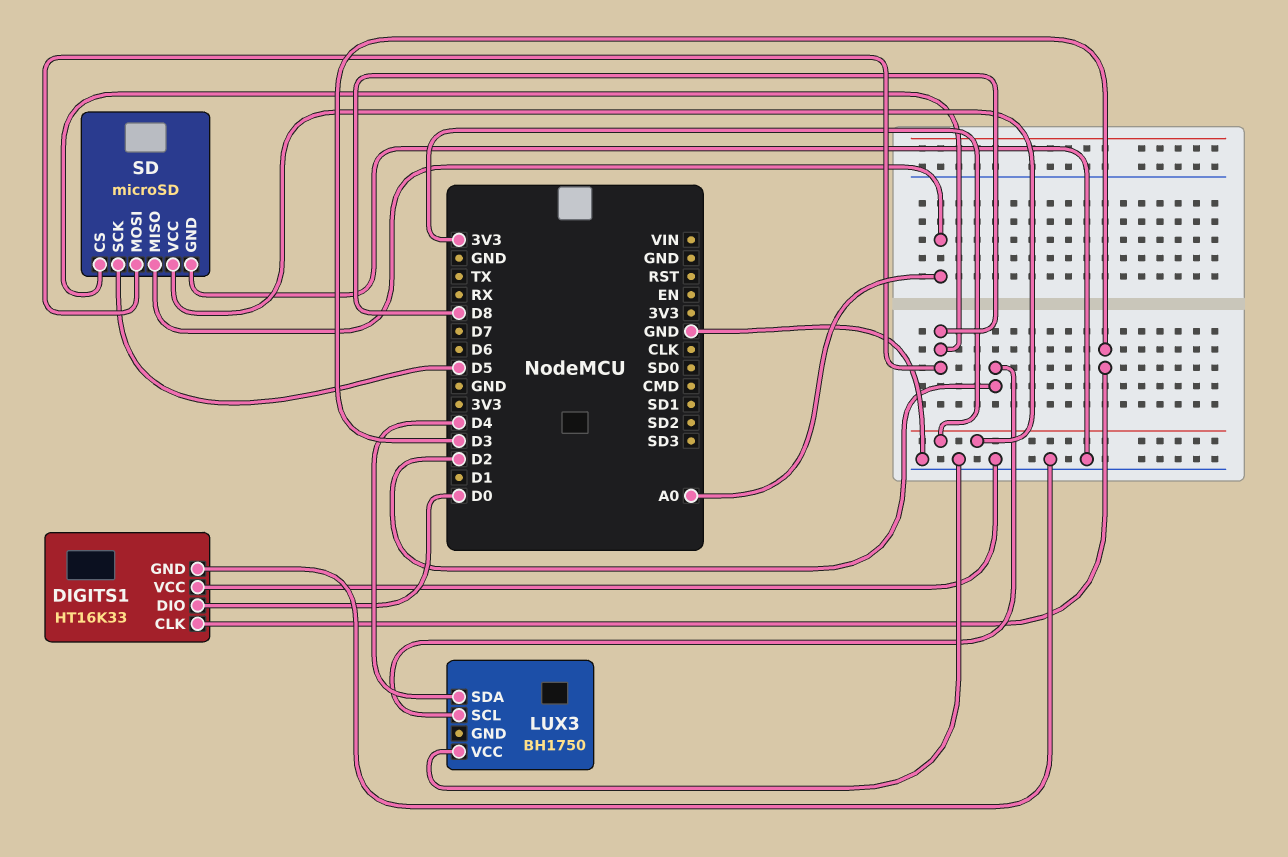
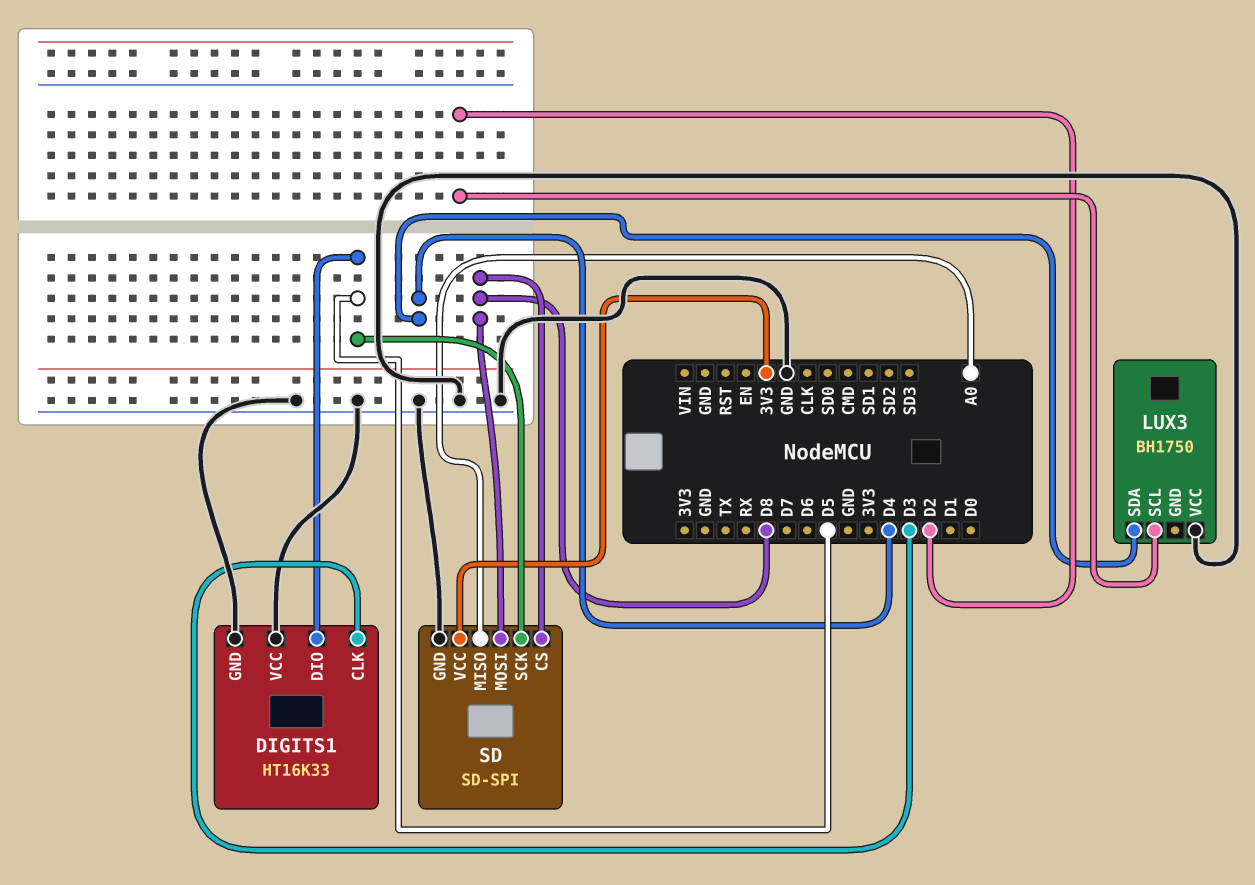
DIGITS1 pin DIO: D0 -> D5
SD: microSD -> SD-SPI

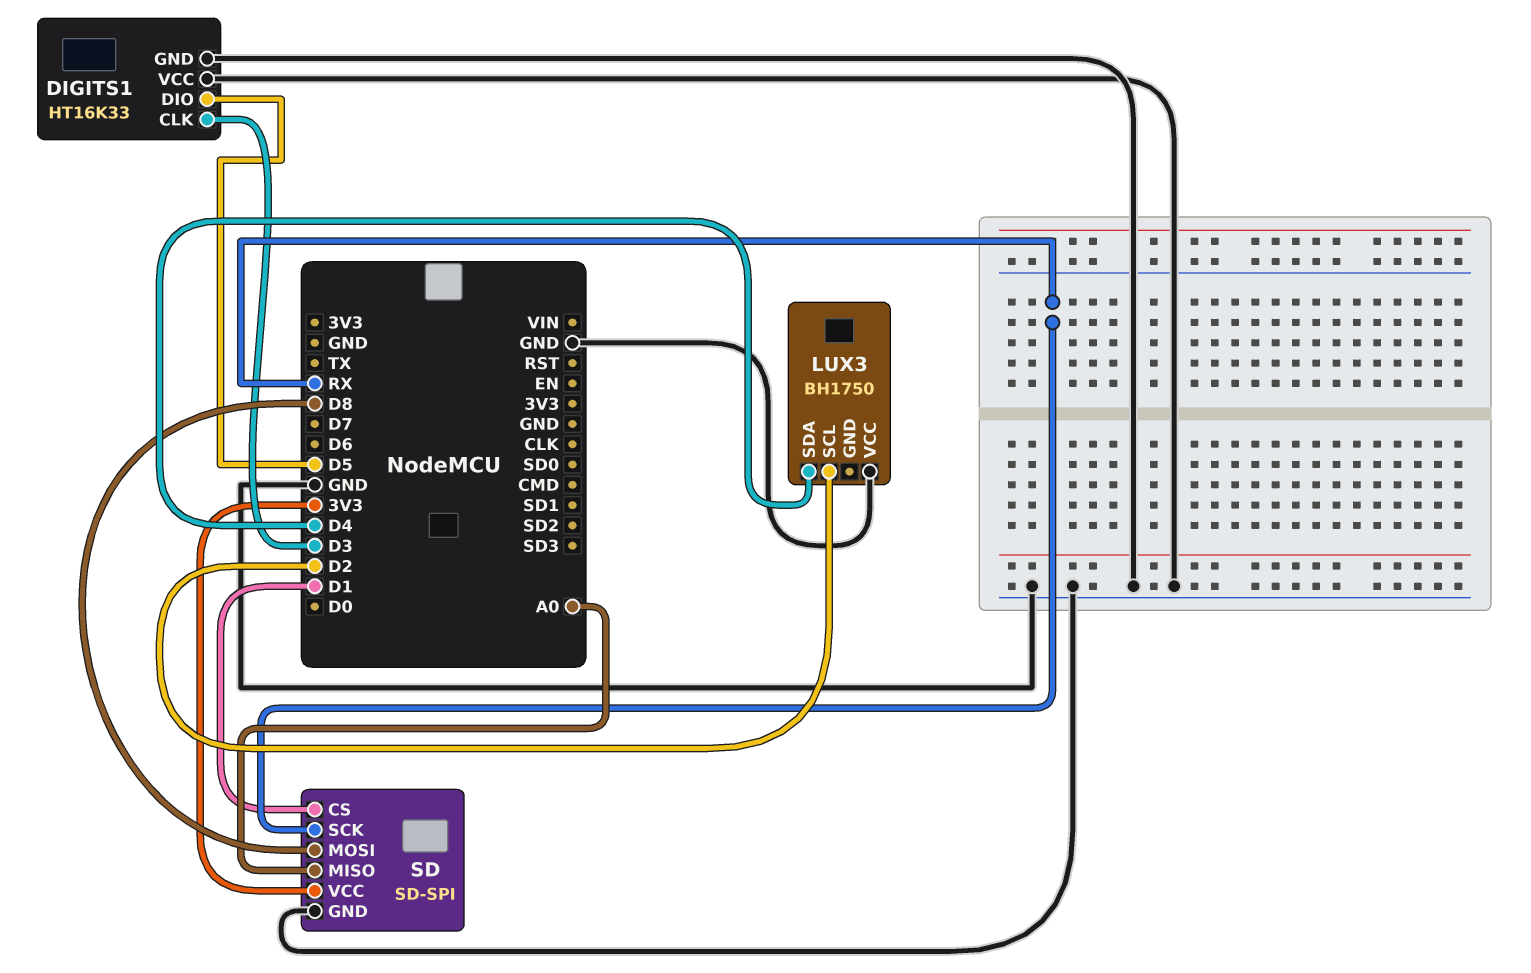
SD pin CS: D8 -> D1
SD pin SCK: D5 -> RX

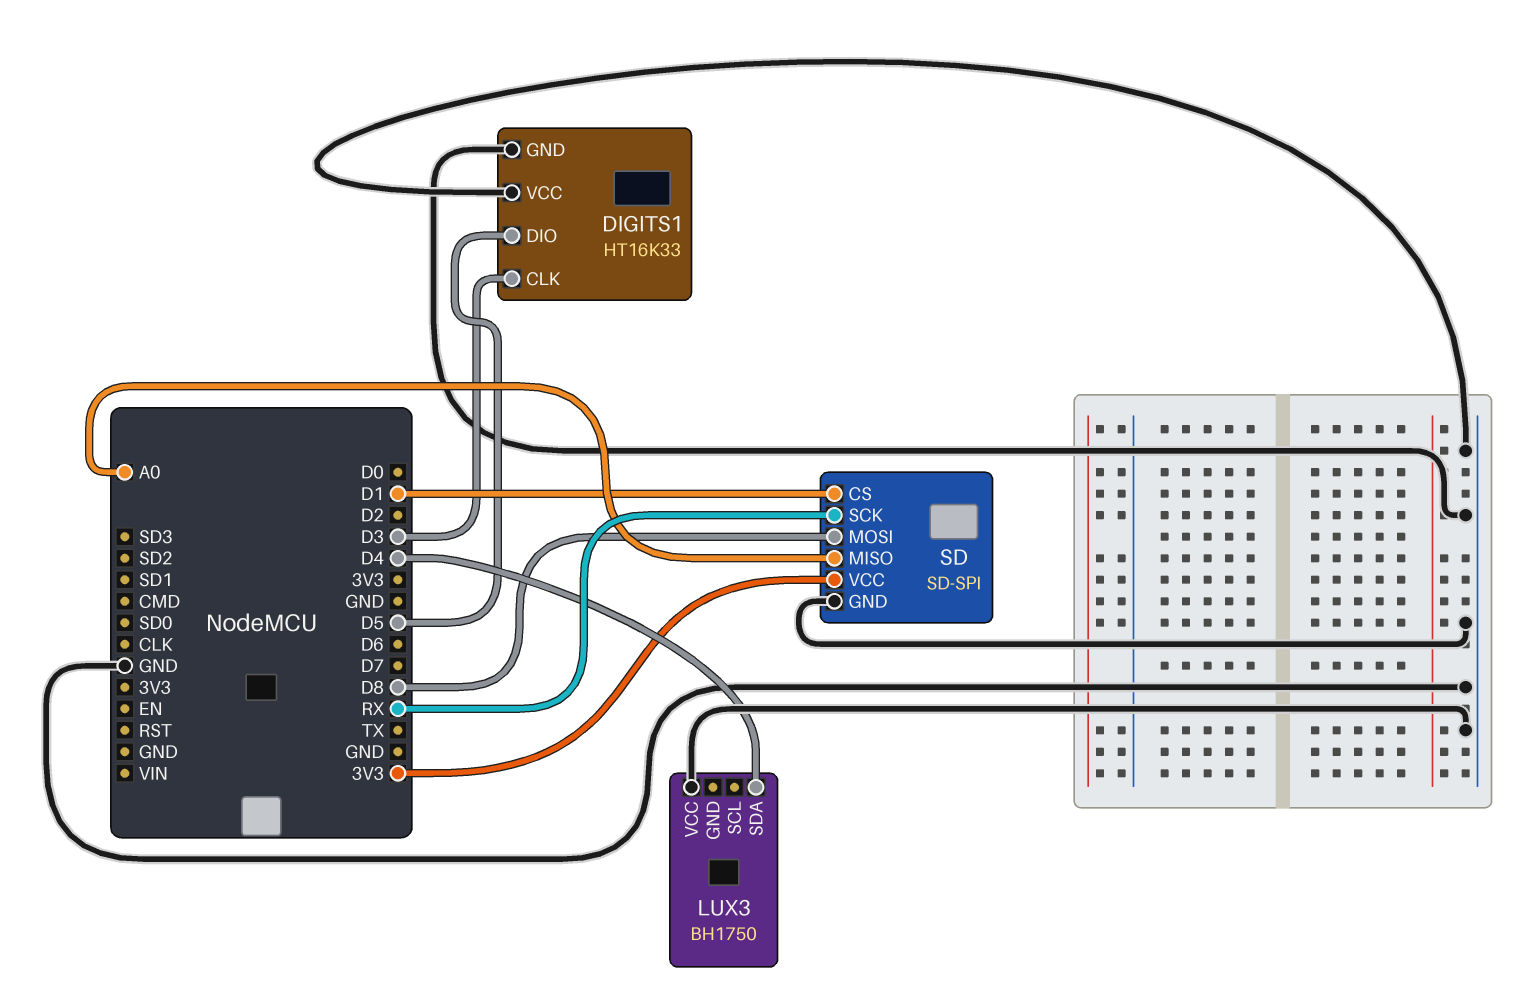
LUX3 pin SCL: D2 -> none

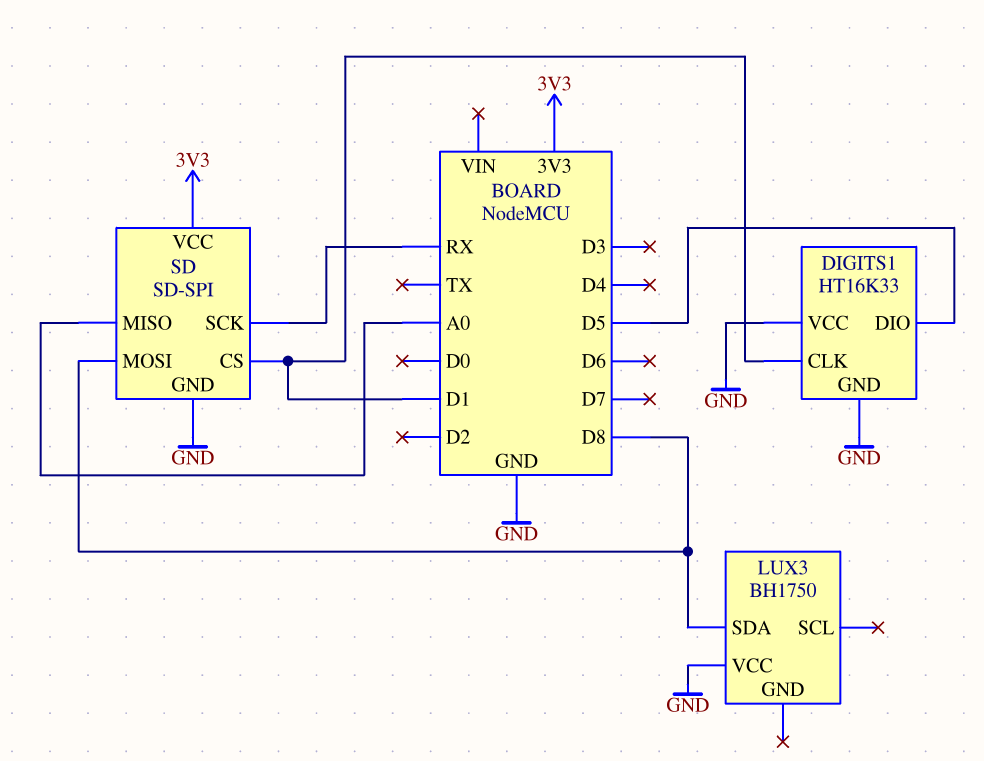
DIGITS1 pin CLK: D3 -> D1
LUX3 pin SDA: D4 -> D8

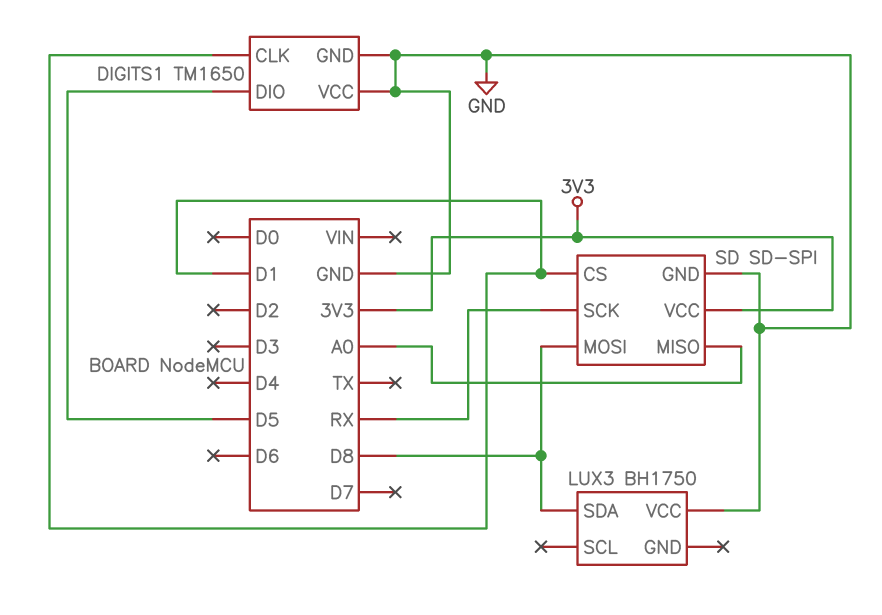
DIGITS1: HT16K33 -> TM1650

